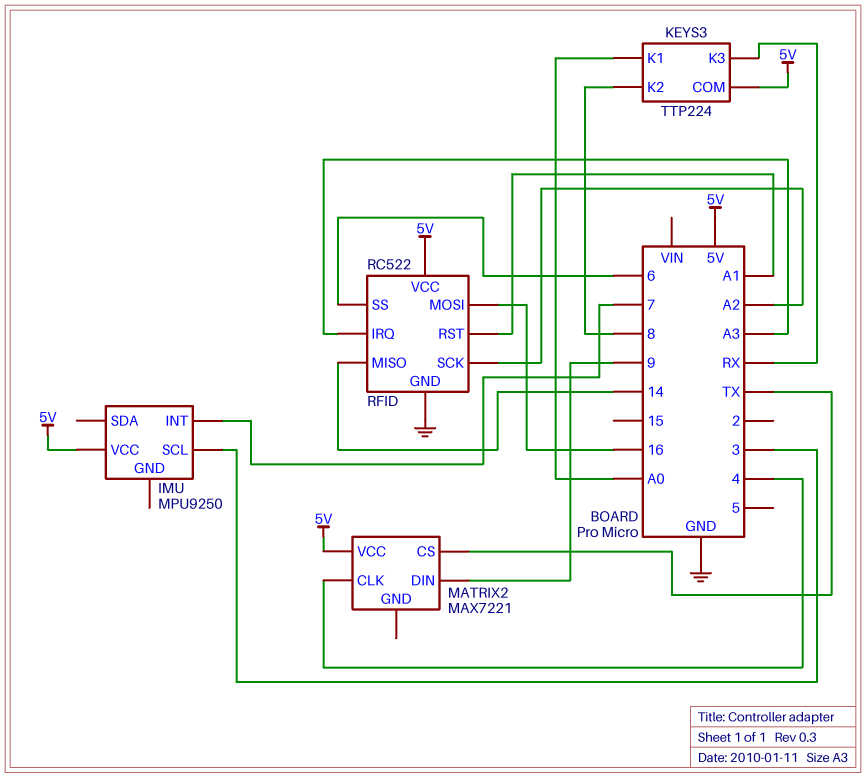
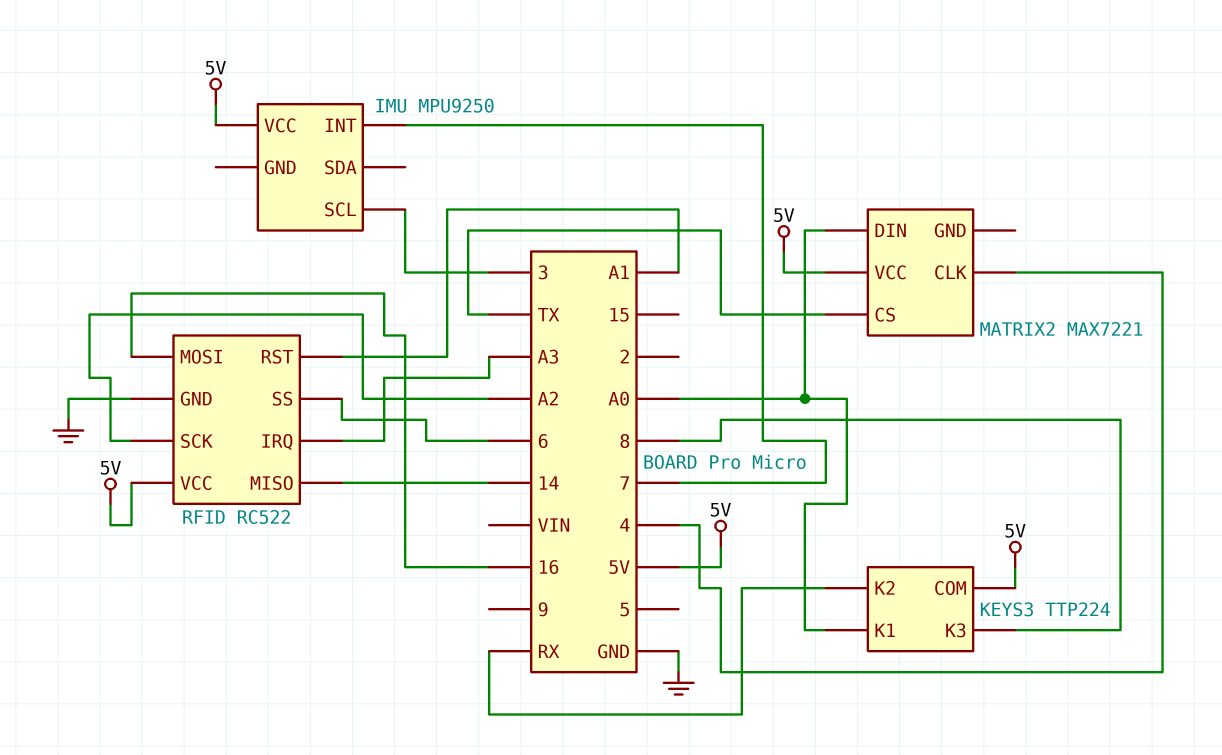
KEYS3 pin K2: 8 -> RX
KEYS3 pin K3: RX -> 8
MATRIX2 pin DIN: 9 -> A0

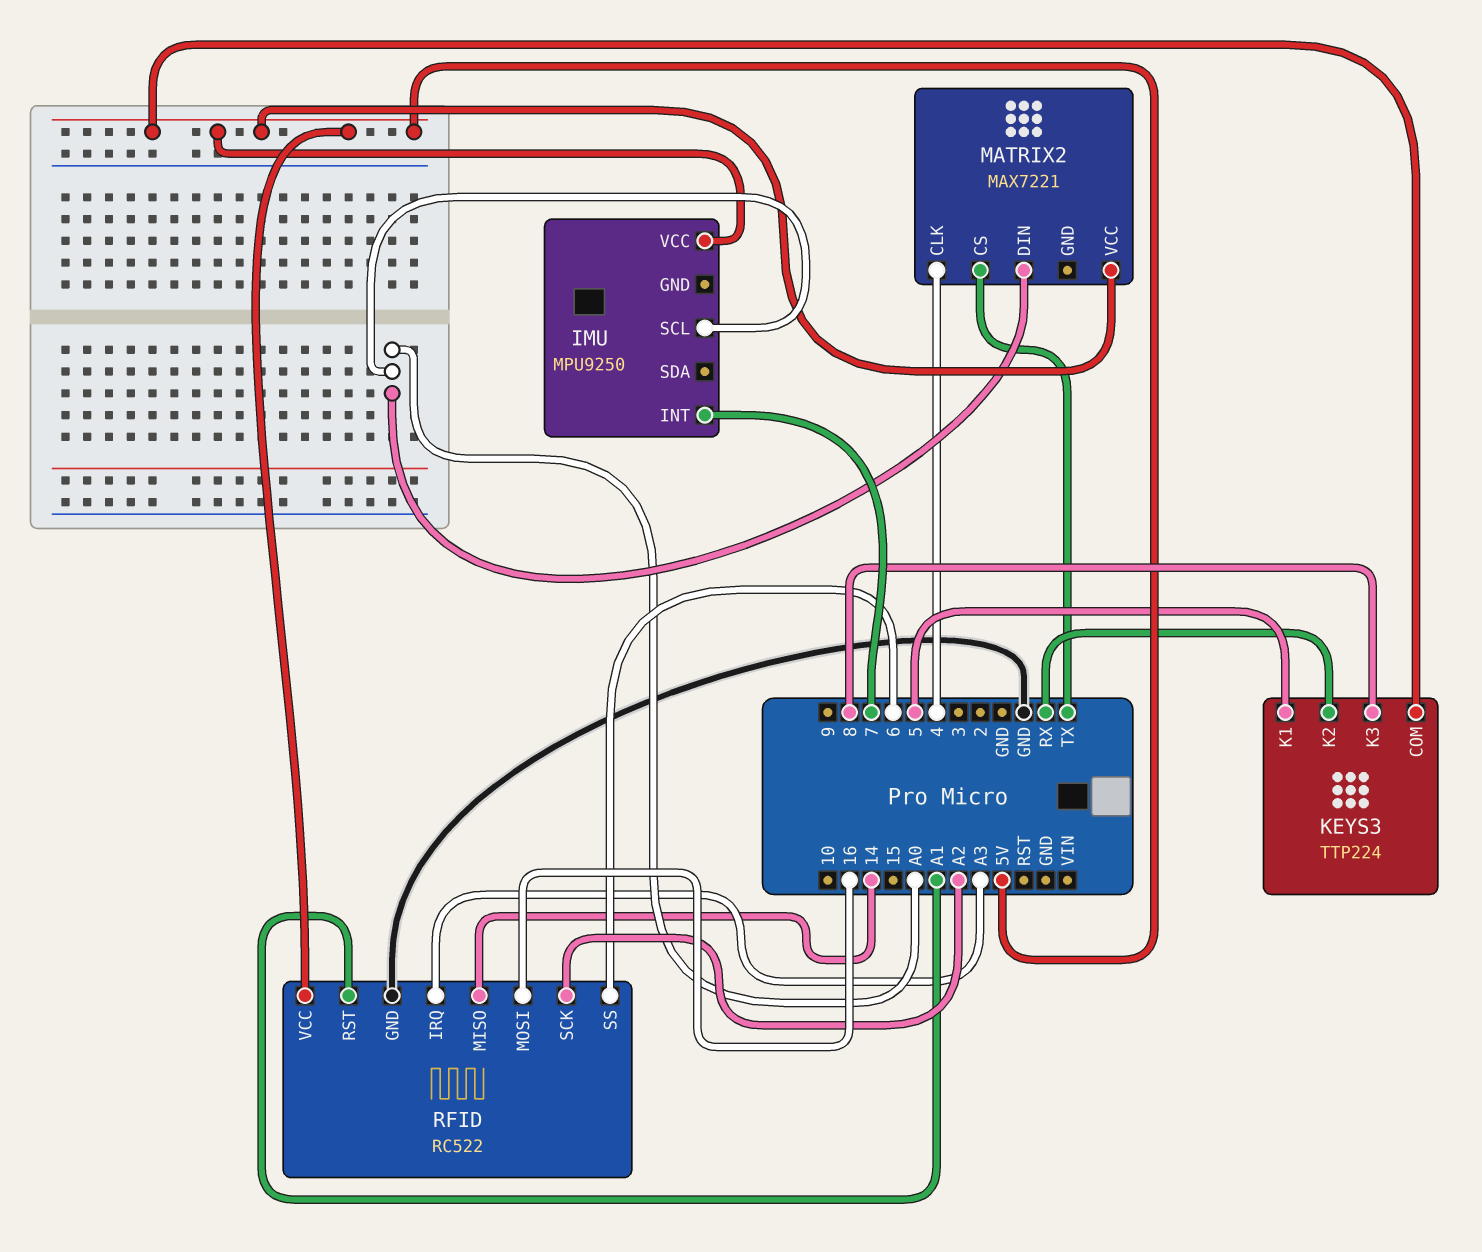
IMU pin SCL: 3 -> A0
KEYS3 pin K1: A0 -> 5

